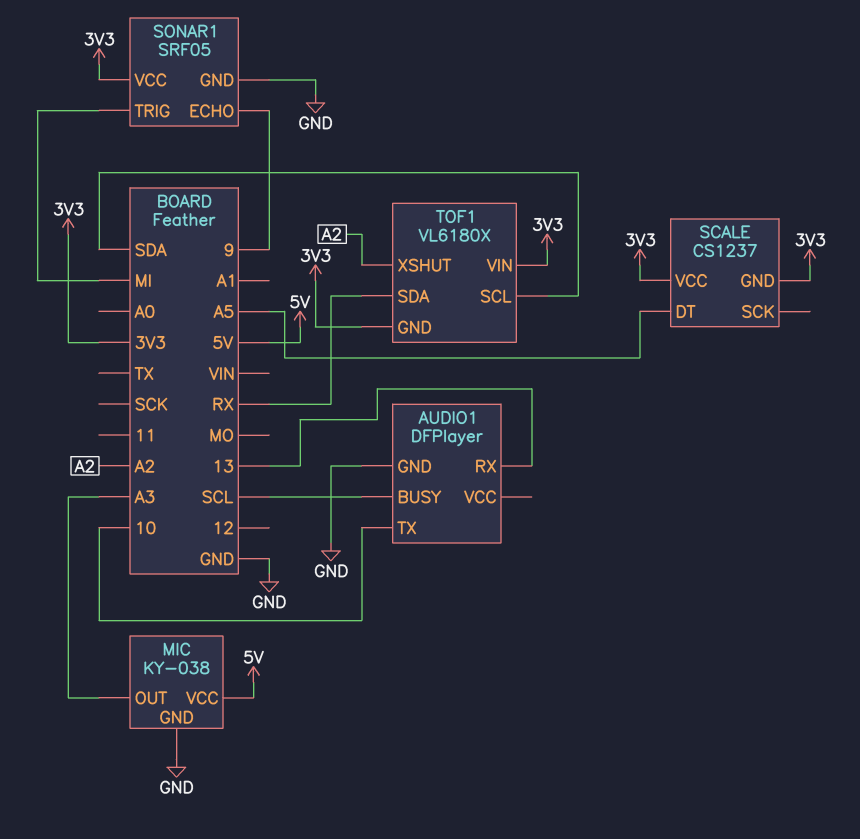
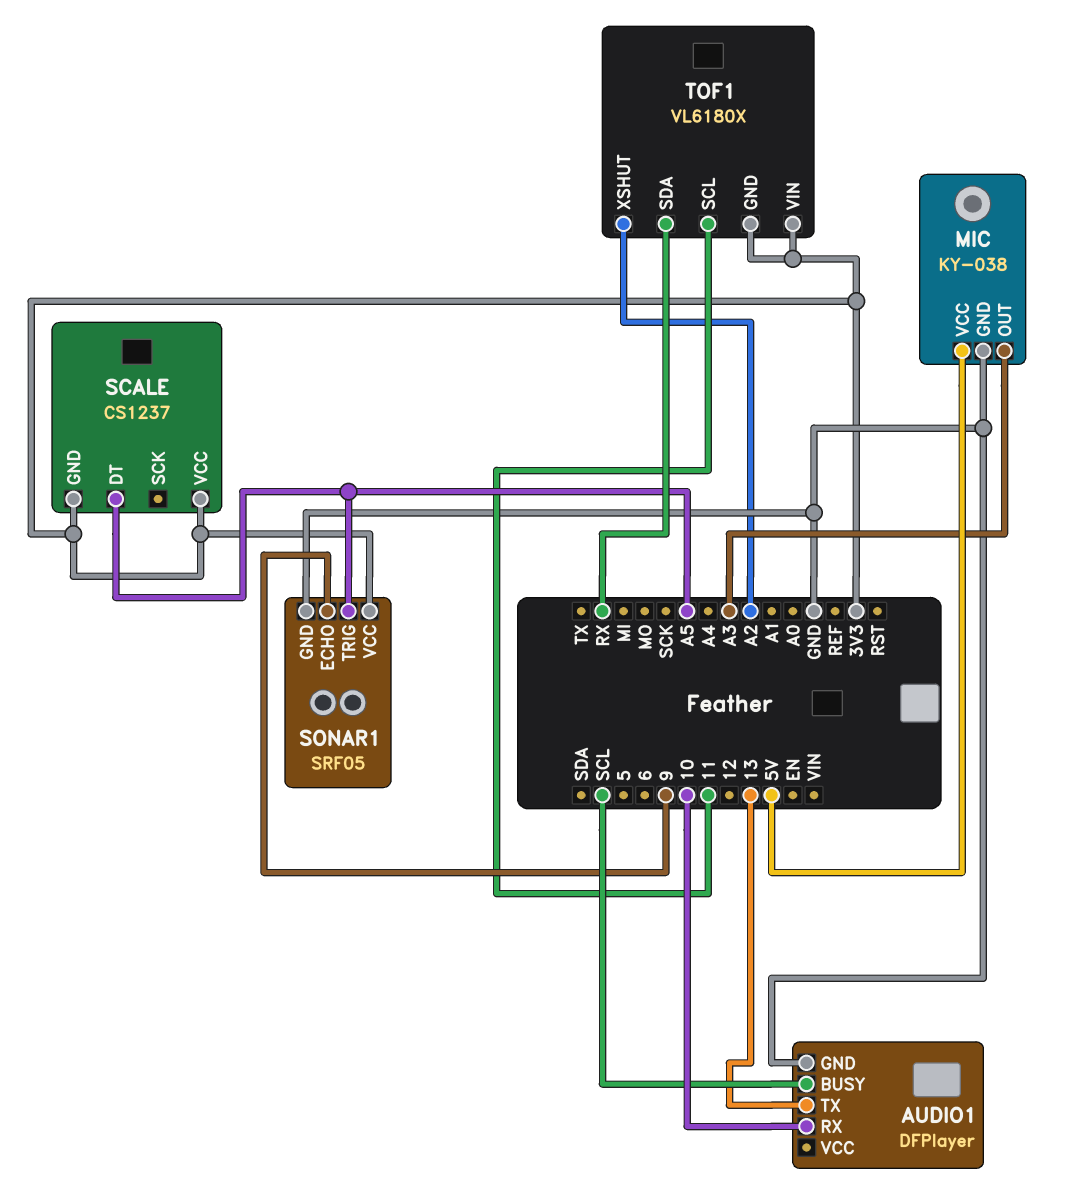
AUDIO1 pin RX: 13 -> 10
AUDIO1 pin TX: 10 -> 13
SONAR1 pin TRIG: MI -> A5
TOF1 pin SCL: SDA -> 11

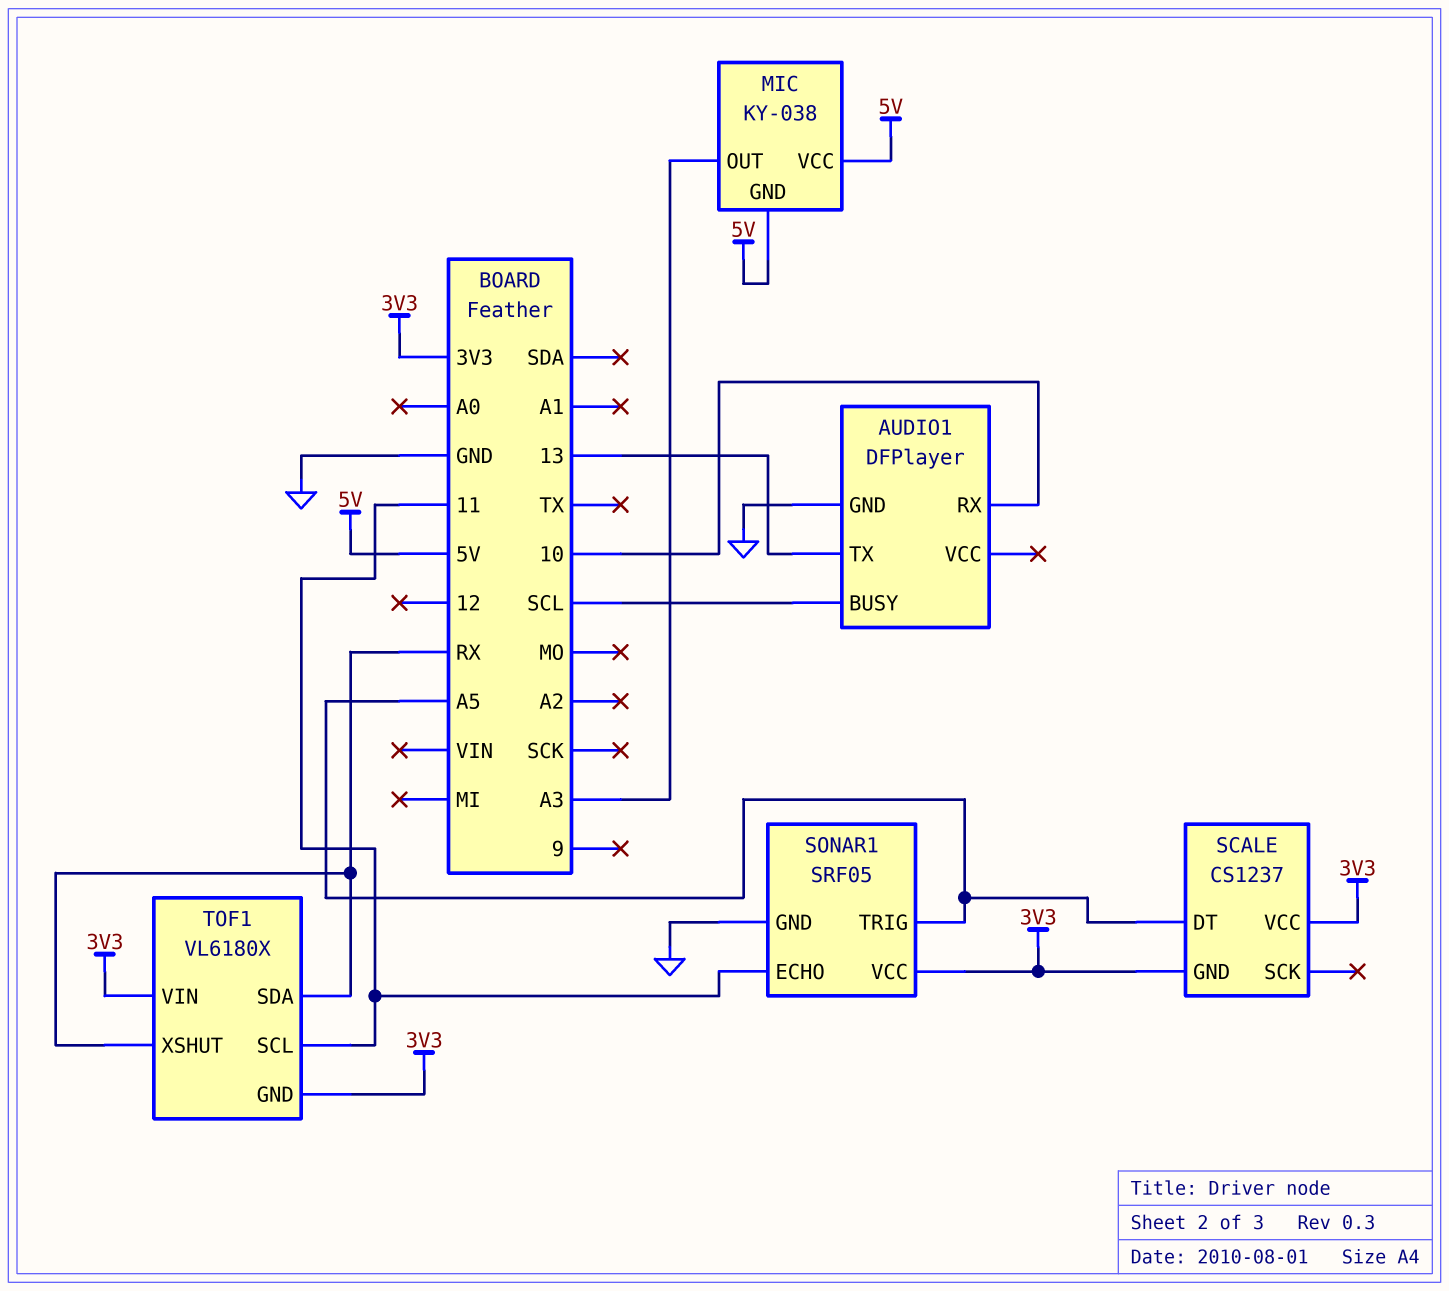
MIC pin GND: GND -> 5V
SONAR1 pin ECHO: 9 -> 11
TOF1 pin XSHUT: A2 -> RX

